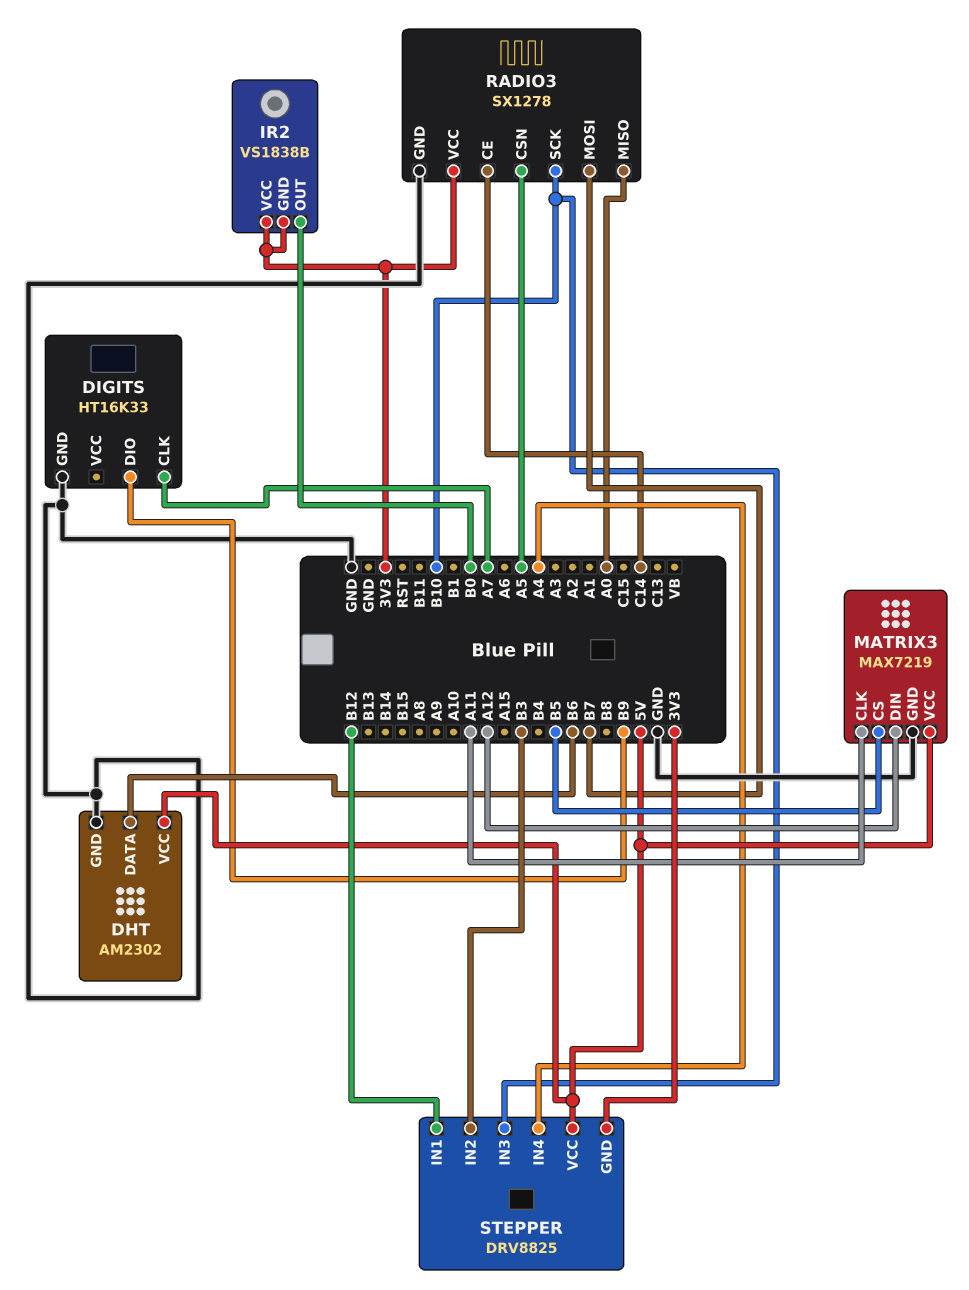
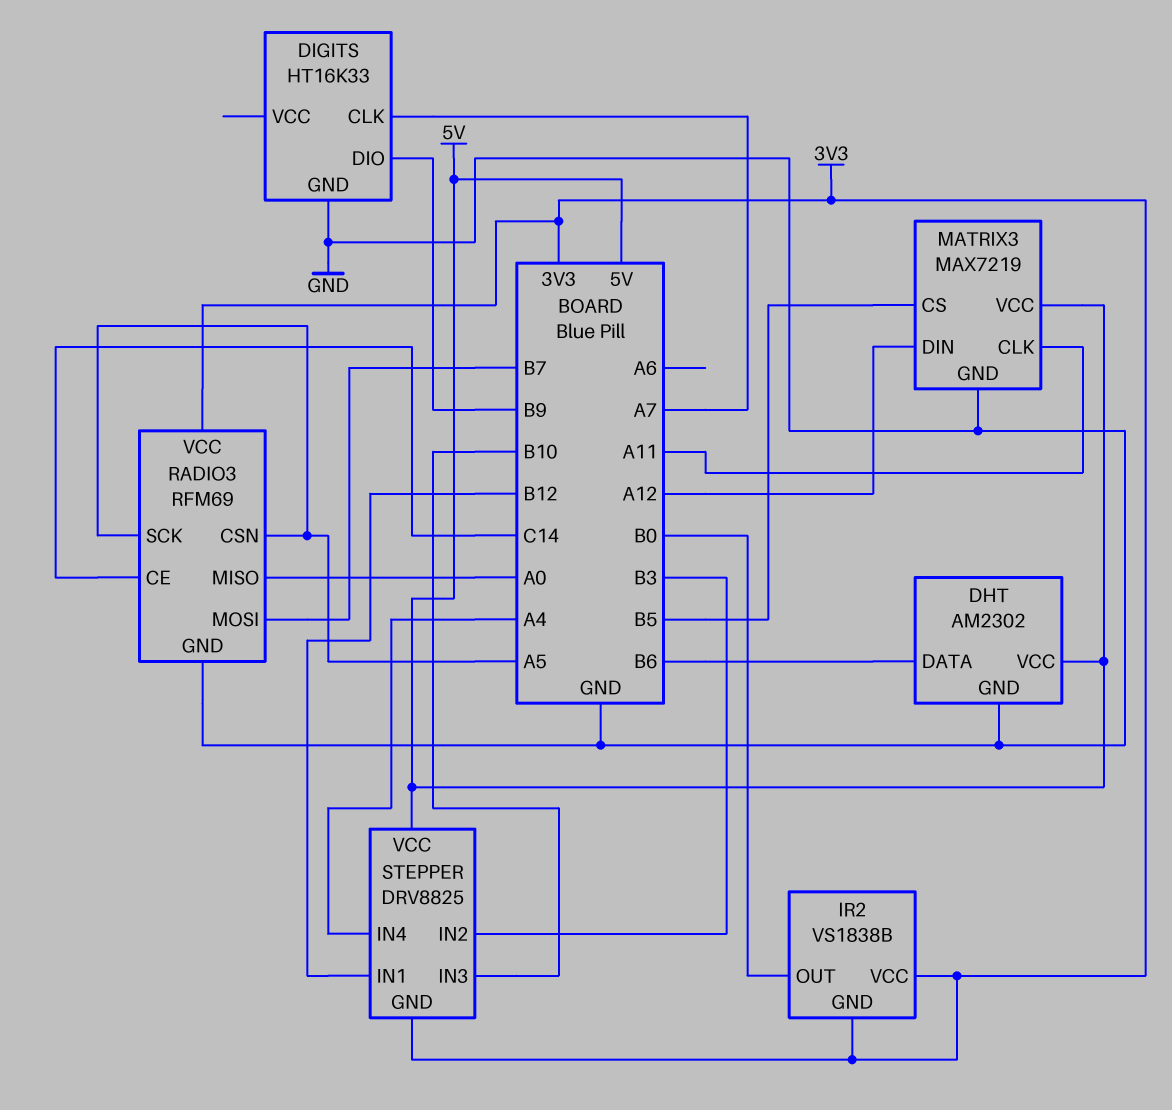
RADIO3: SX1278 -> RFM69
RADIO3 pin SCK: B10 -> A5

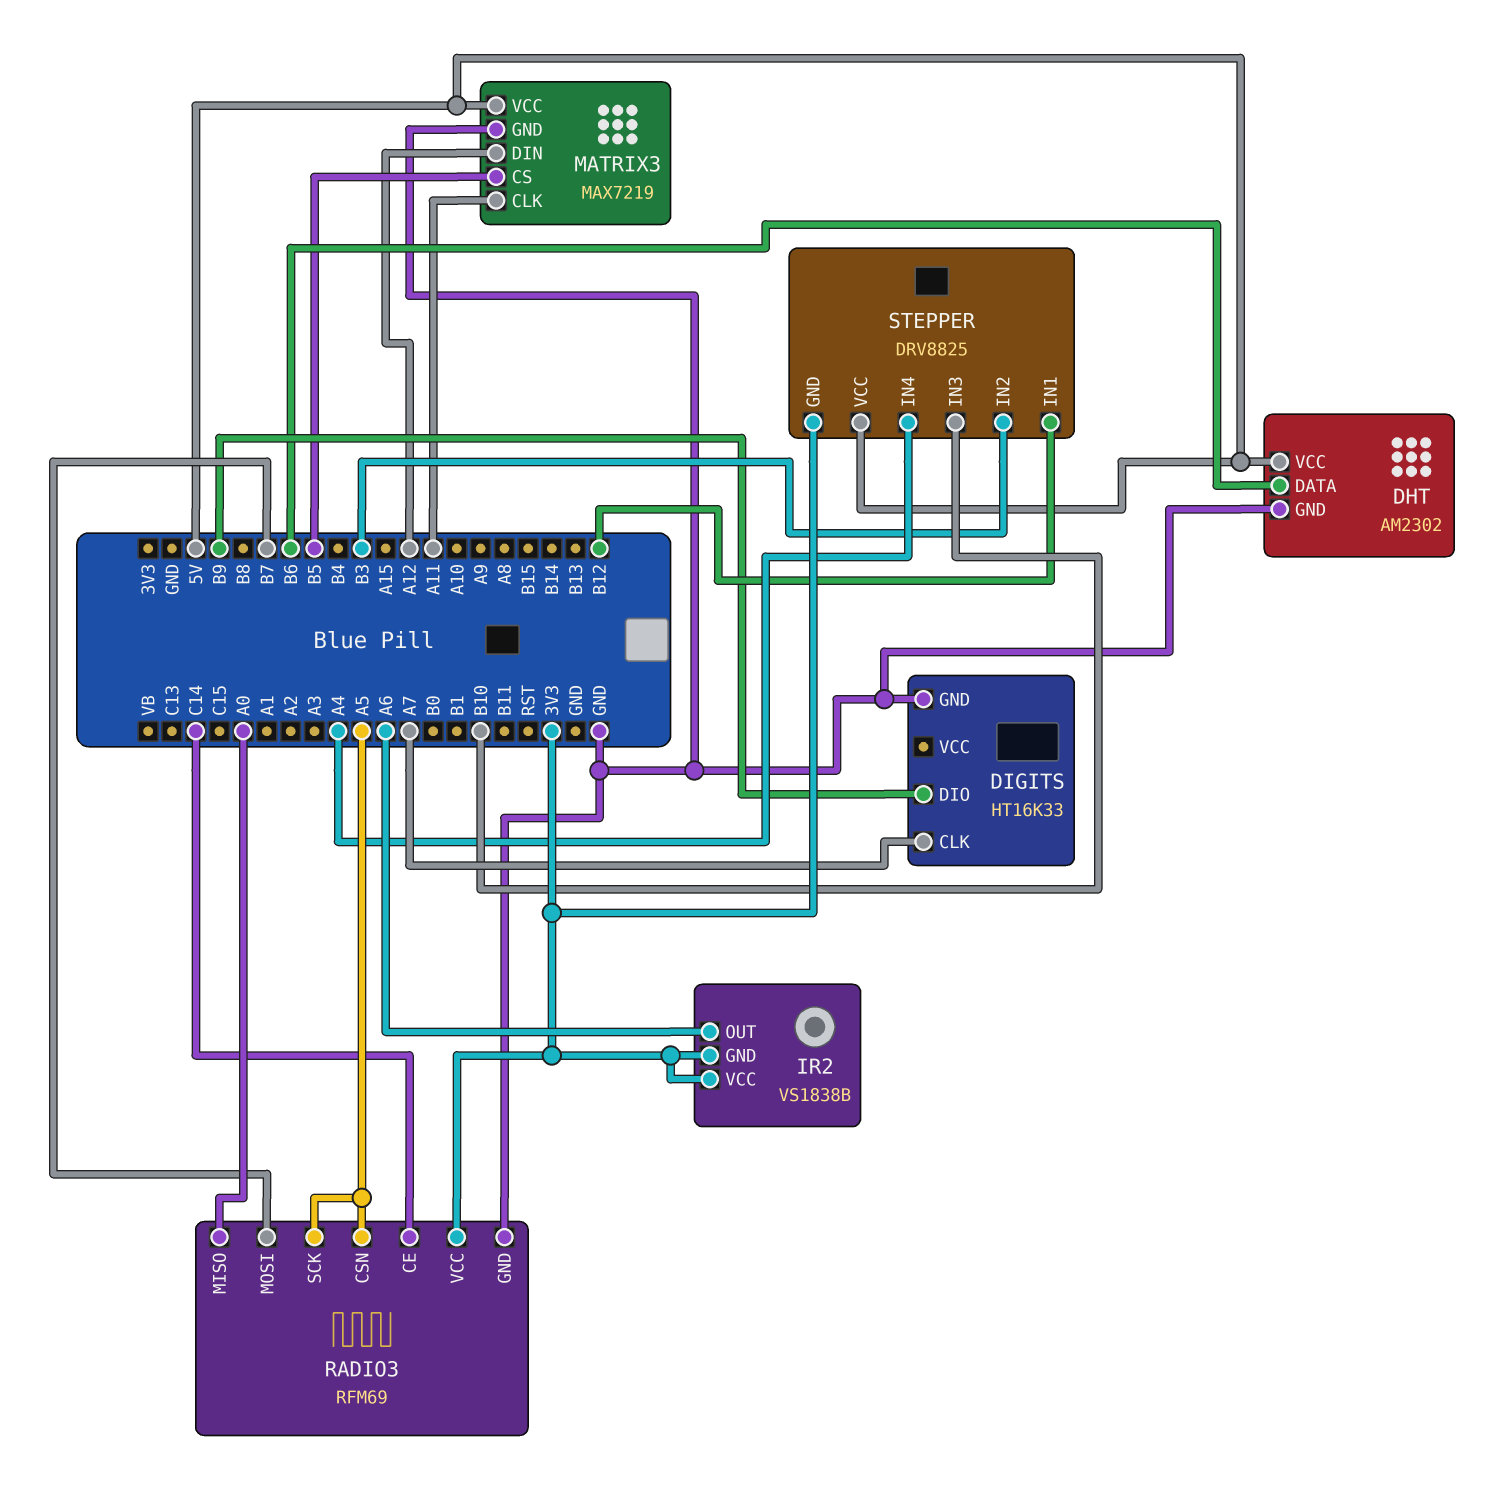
IR2 pin OUT: B0 -> A6

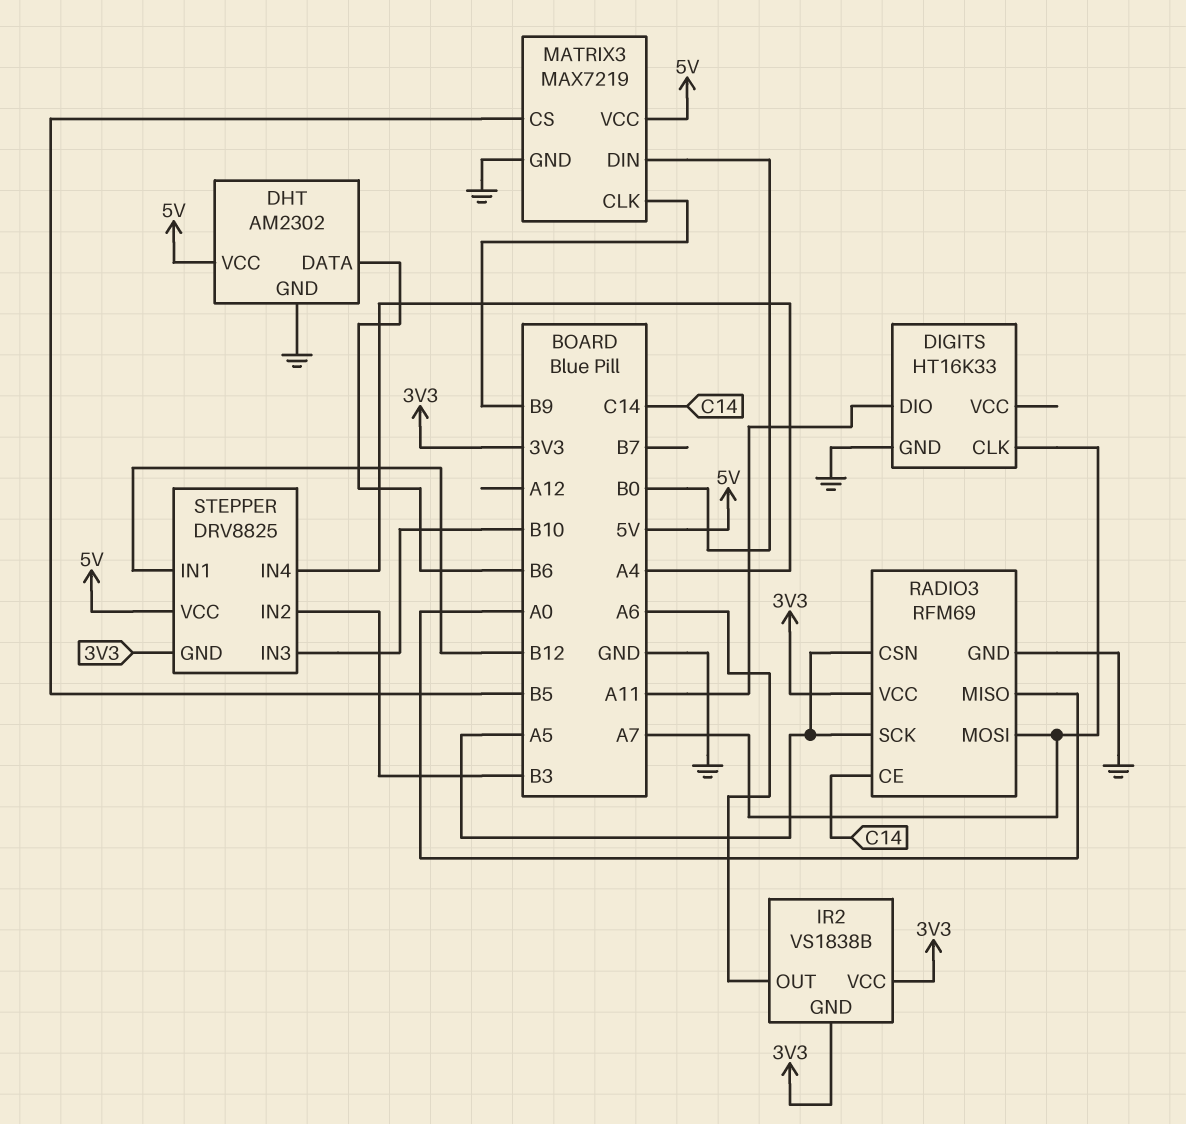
DIGITS pin DIO: B9 -> A11
MATRIX3 pin CLK: A11 -> B9
MATRIX3 pin DIN: A12 -> B0
RADIO3 pin MOSI: B7 -> A7

